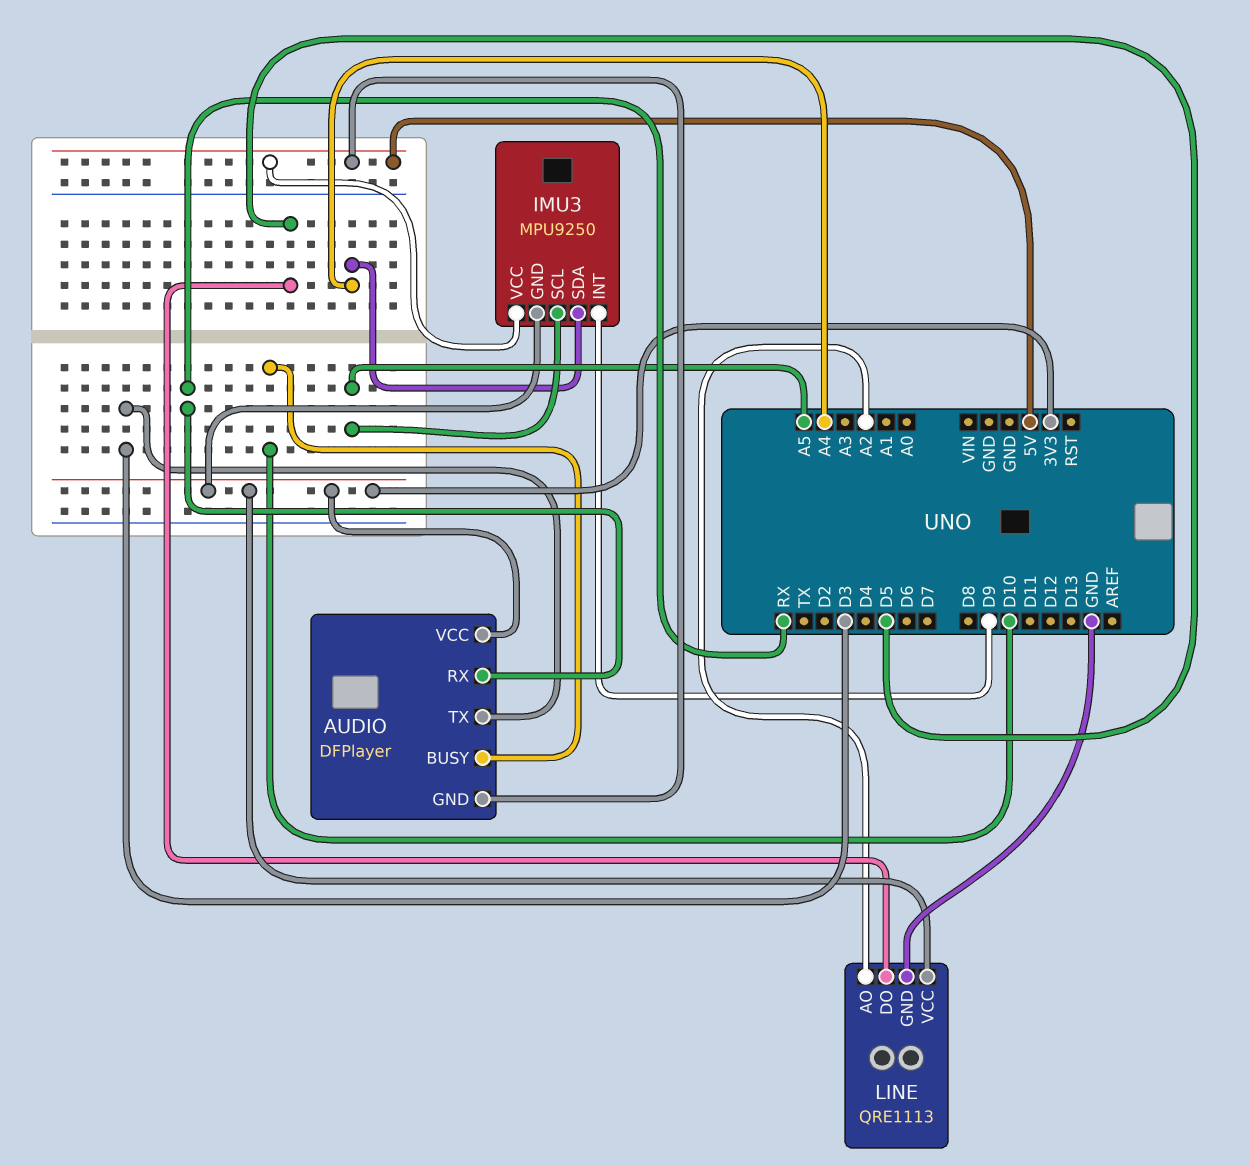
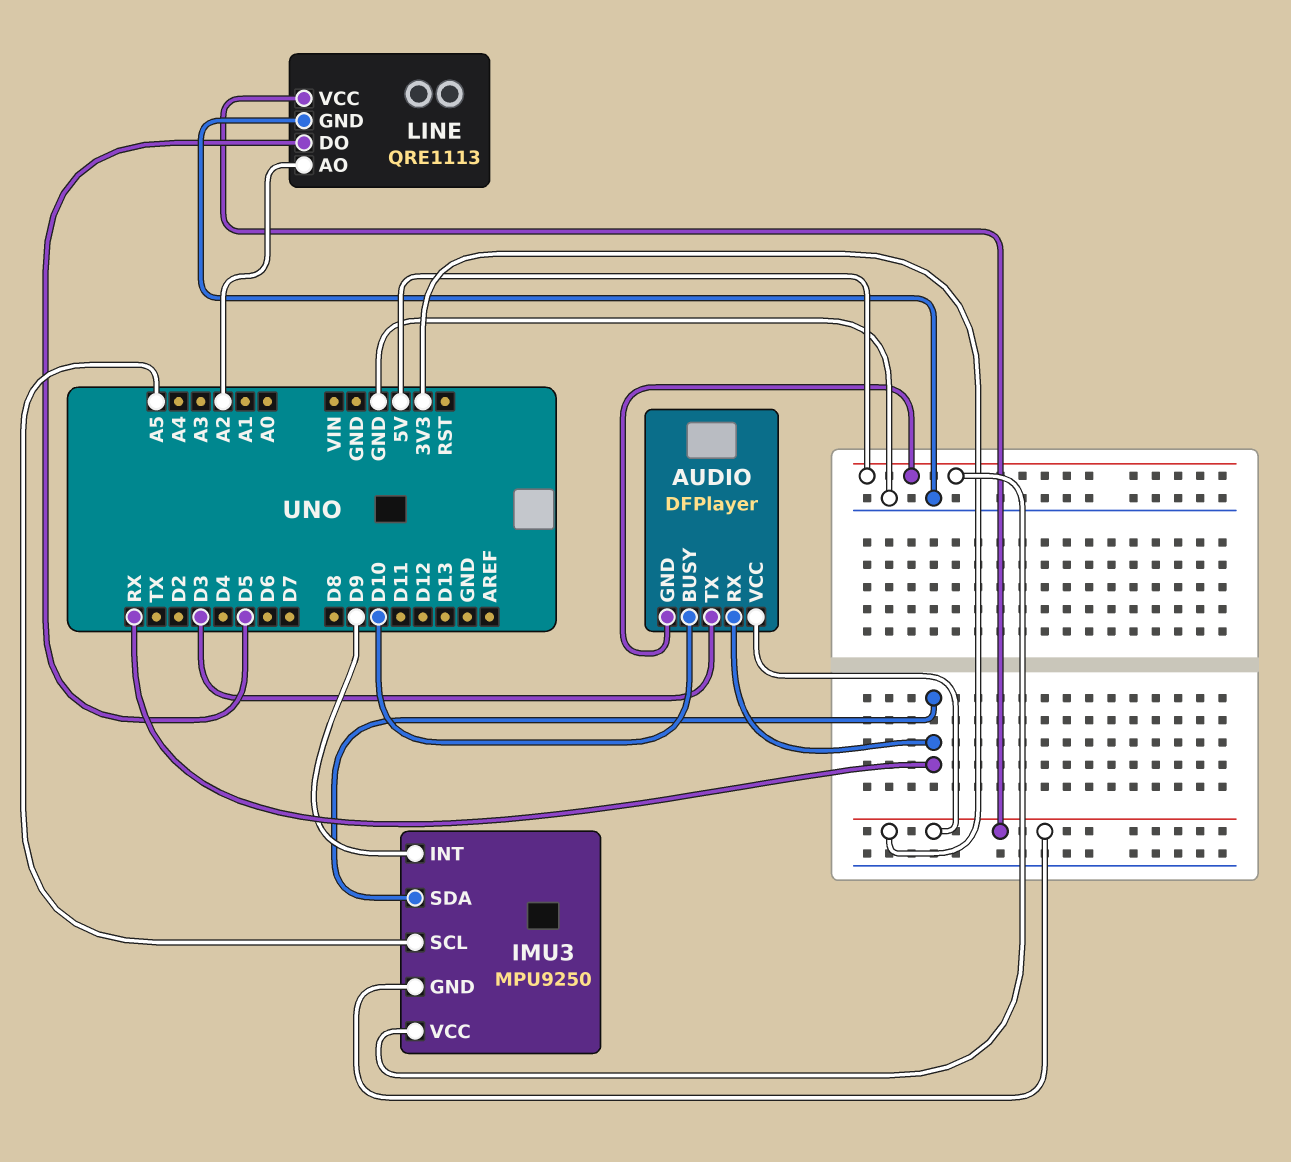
IMU3 pin SDA: A4 -> RX

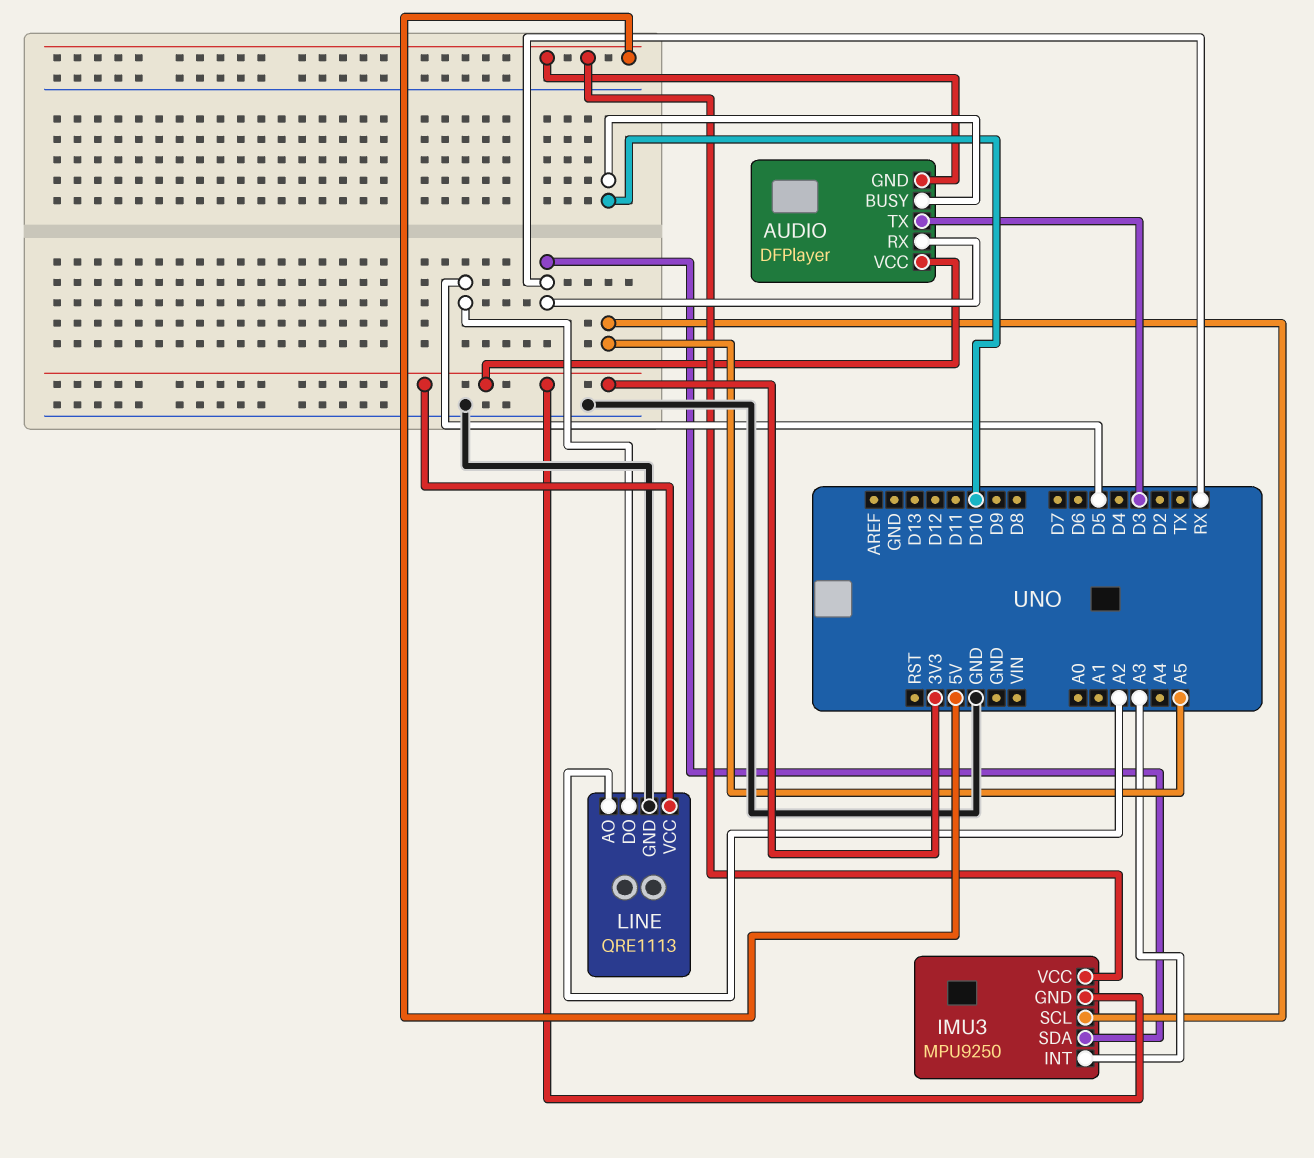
IMU3 pin INT: D9 -> A3

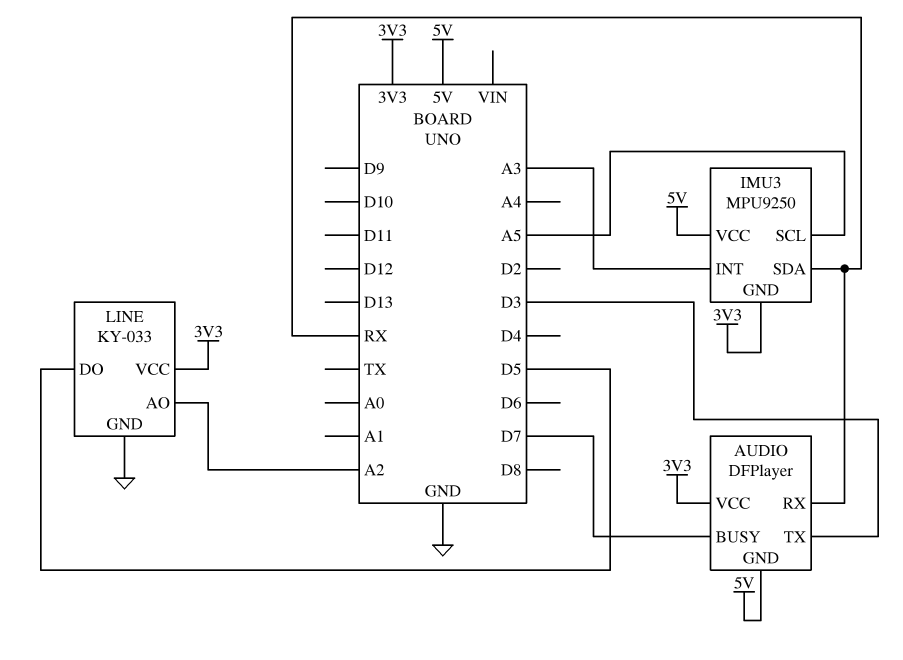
AUDIO pin BUSY: D10 -> D7
LINE: QRE1113 -> KY-033

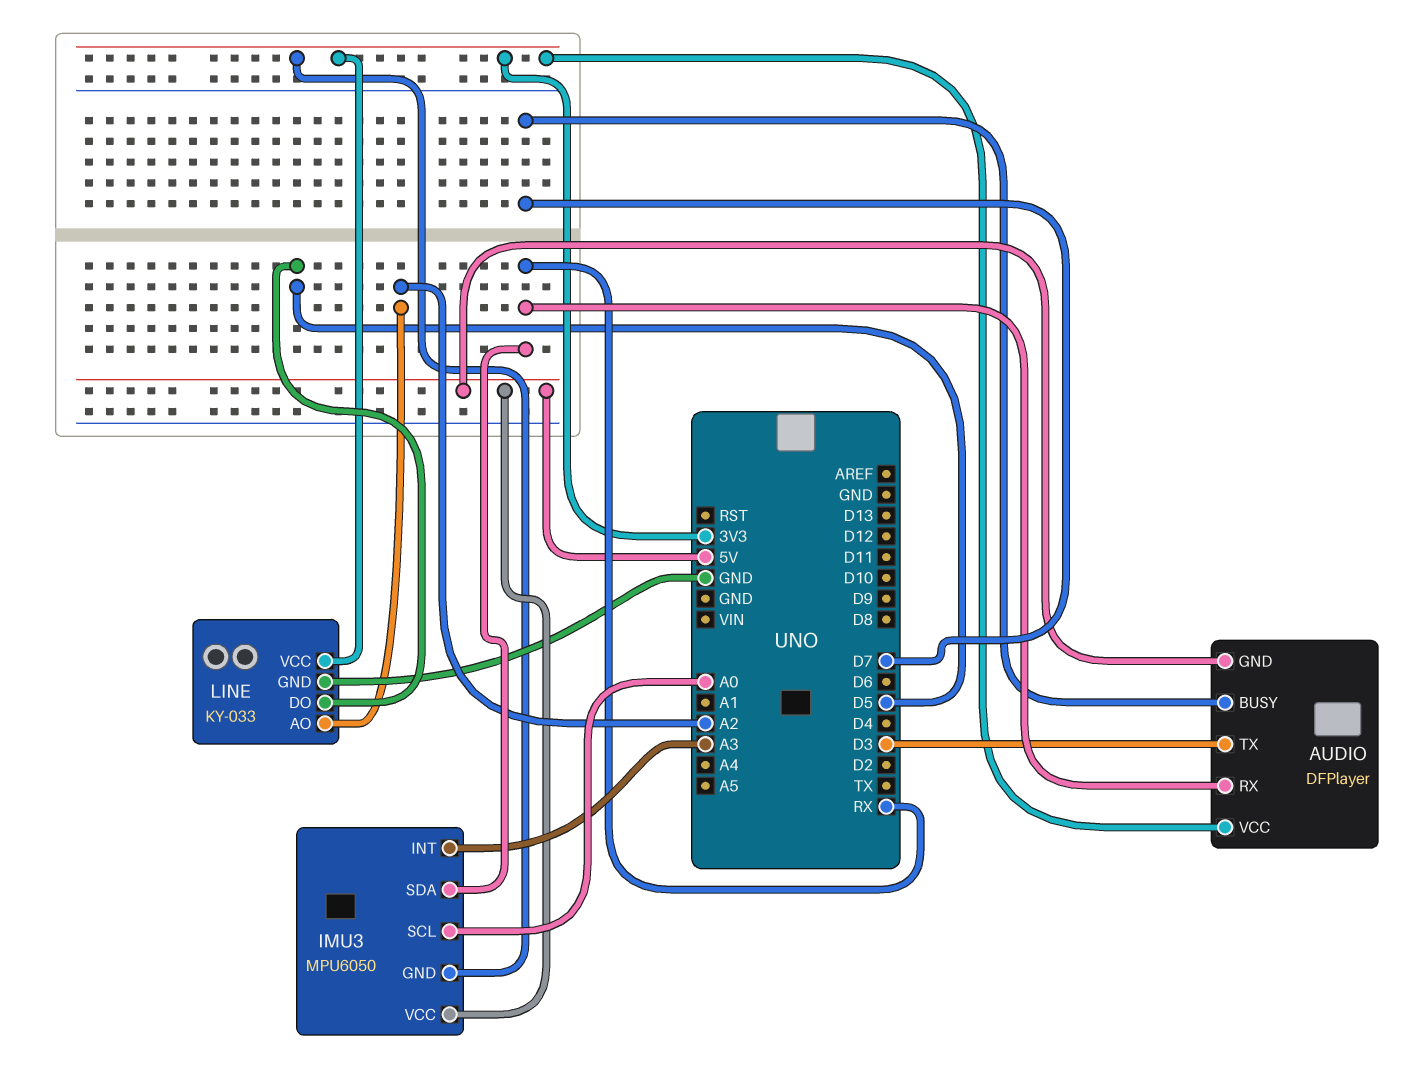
IMU3: MPU9250 -> MPU6050
IMU3 pin SCL: A5 -> A0

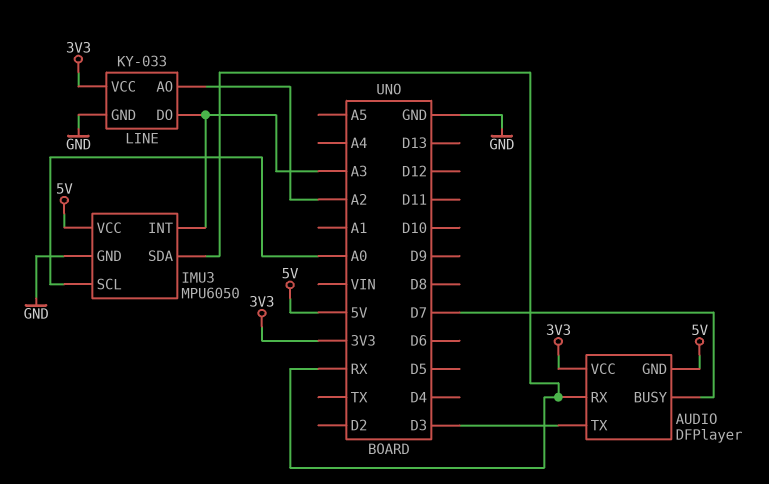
IMU3 pin GND: 3V3 -> GND
LINE pin DO: D5 -> A3

